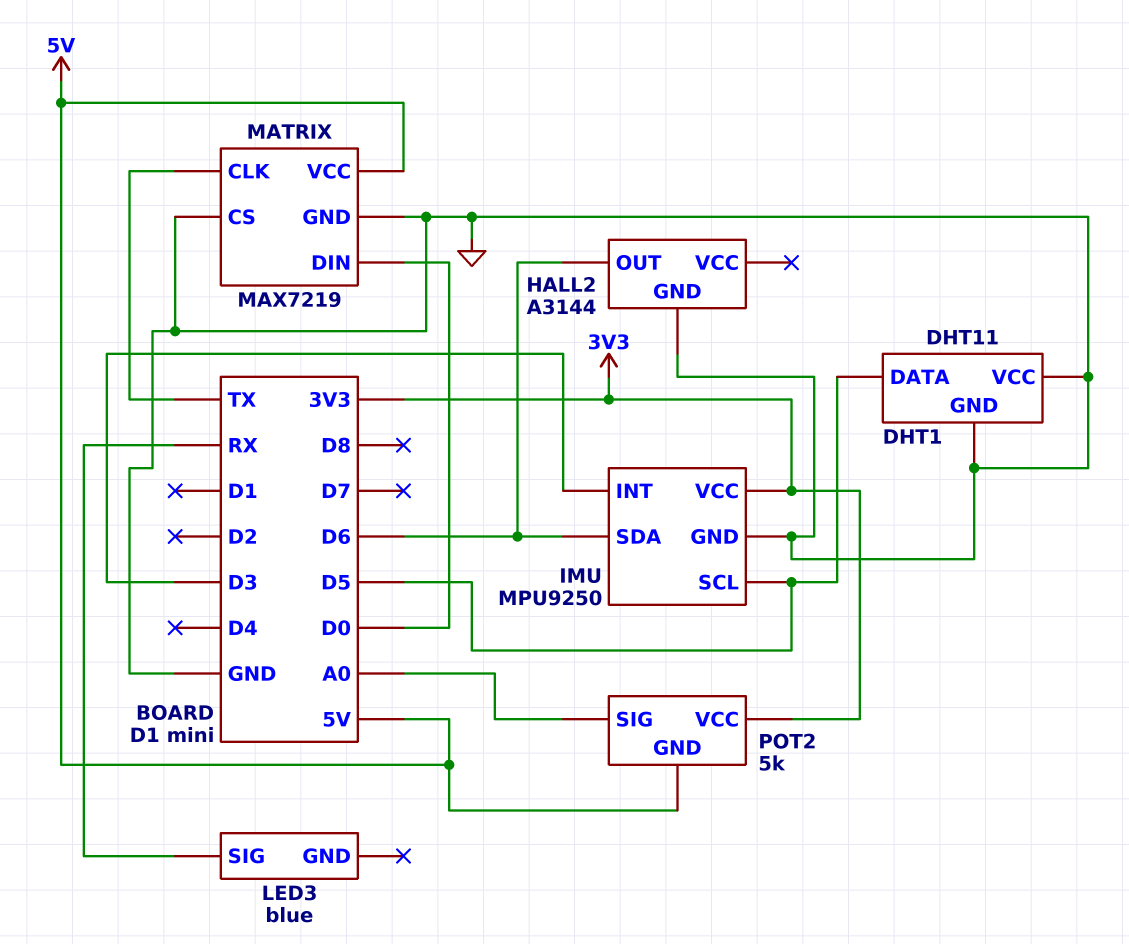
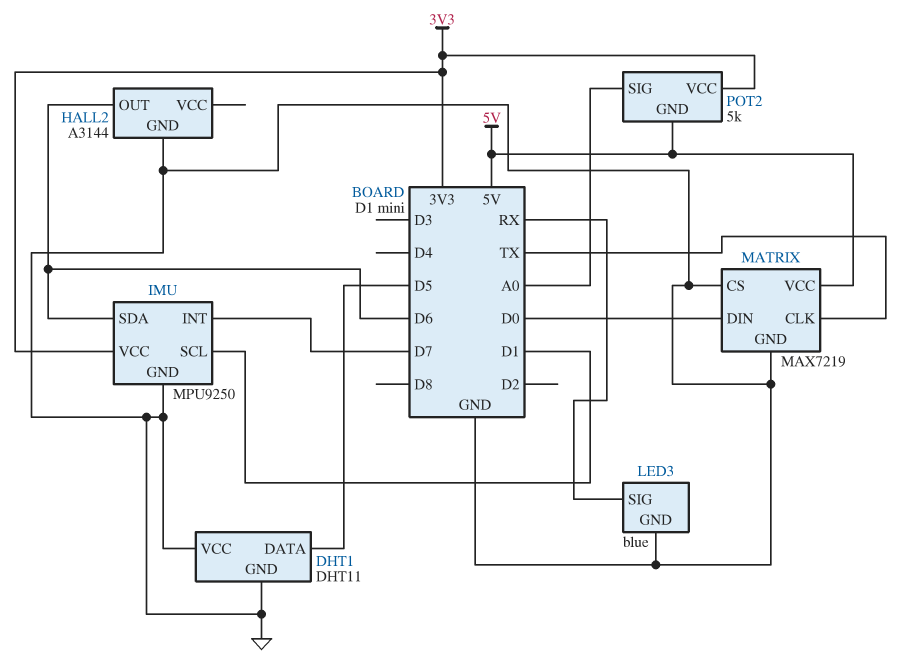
IMU pin INT: D3 -> D7
IMU pin SCL: D5 -> D1
LED3 pin GND: none -> GND

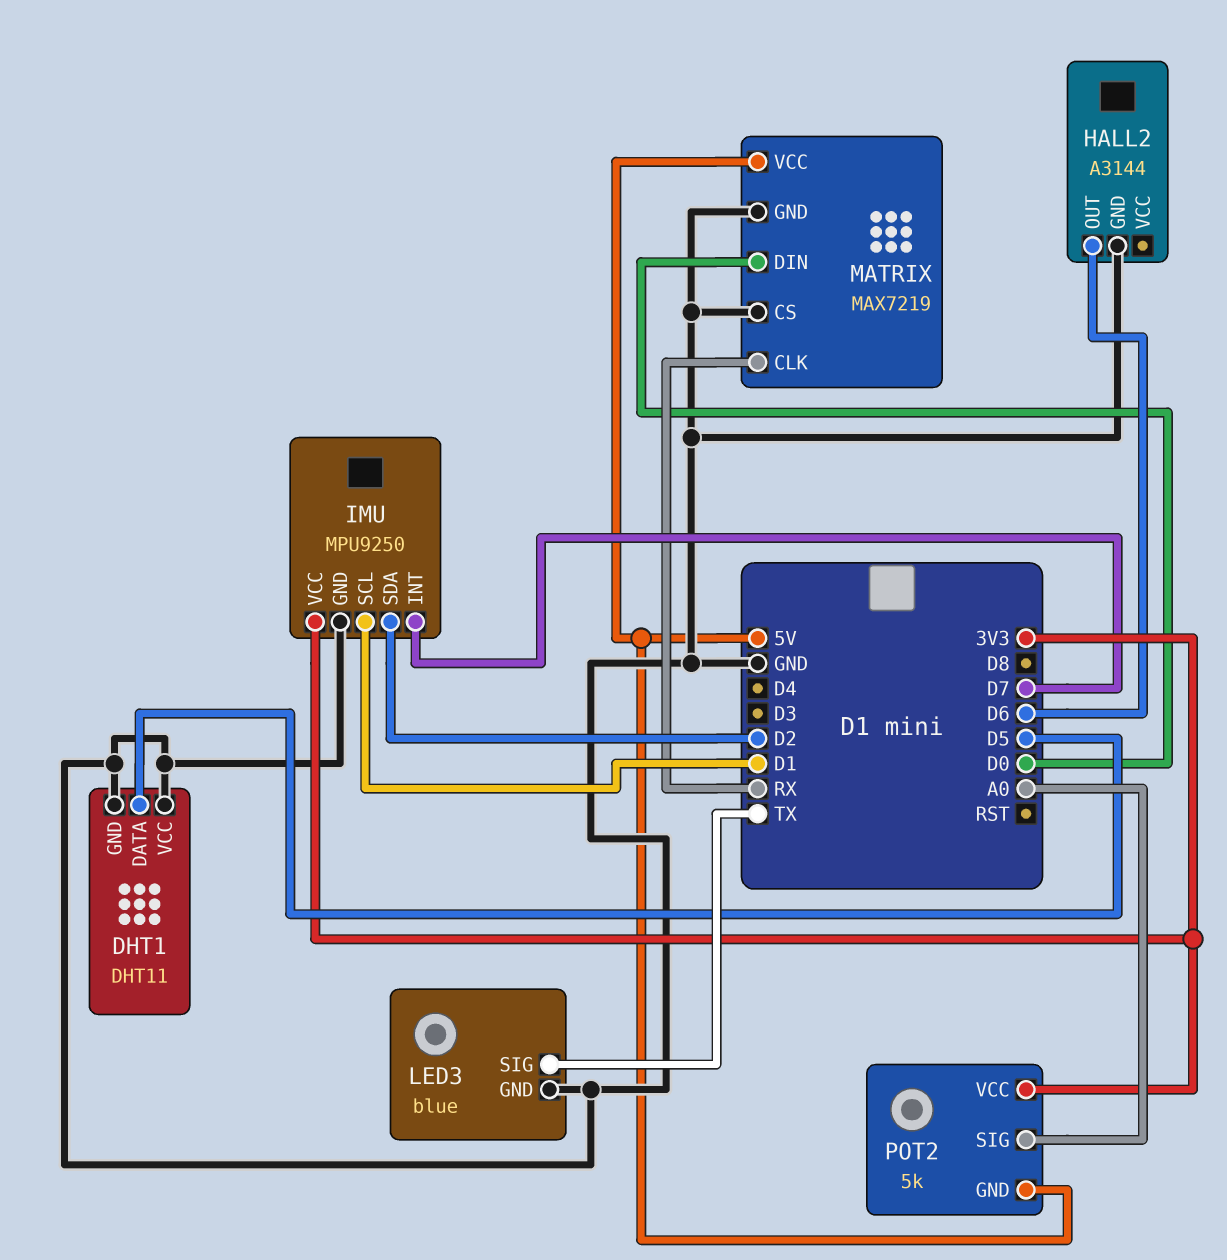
IMU pin SDA: D6 -> D2
LED3 pin SIG: RX -> TX
MATRIX pin CLK: TX -> RX

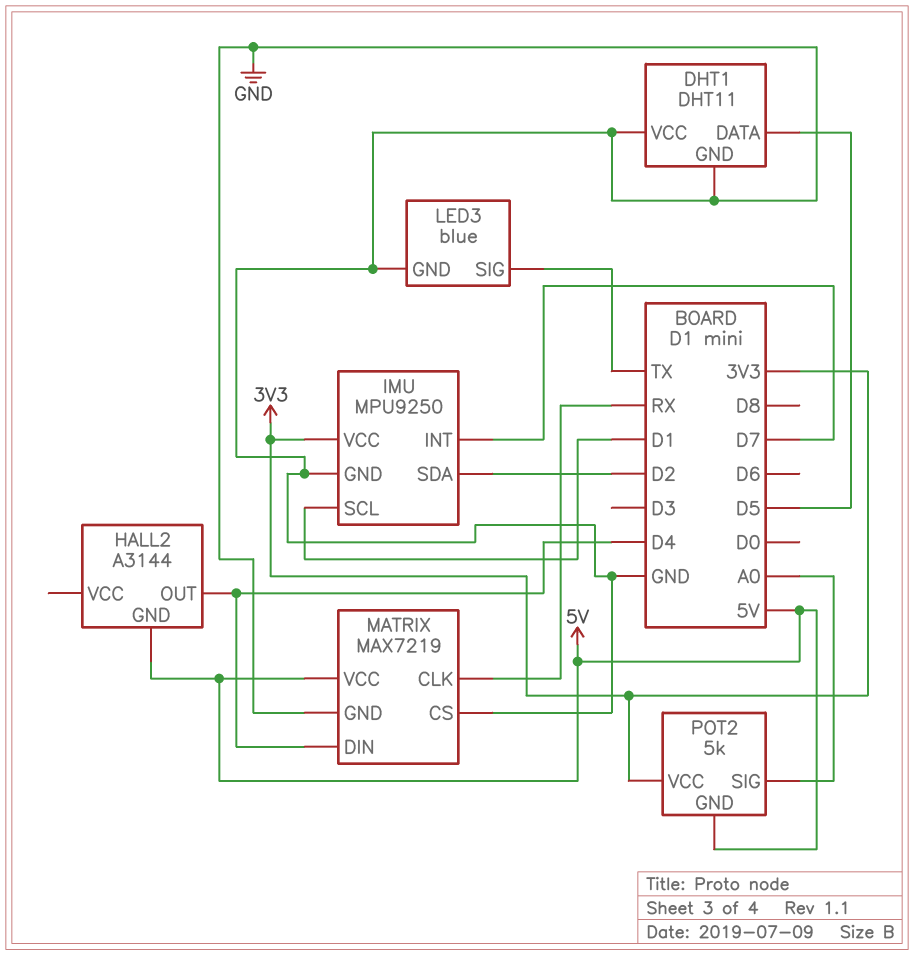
HALL2 pin GND: GND -> 5V
HALL2 pin OUT: D6 -> D4
MATRIX pin DIN: D0 -> D4

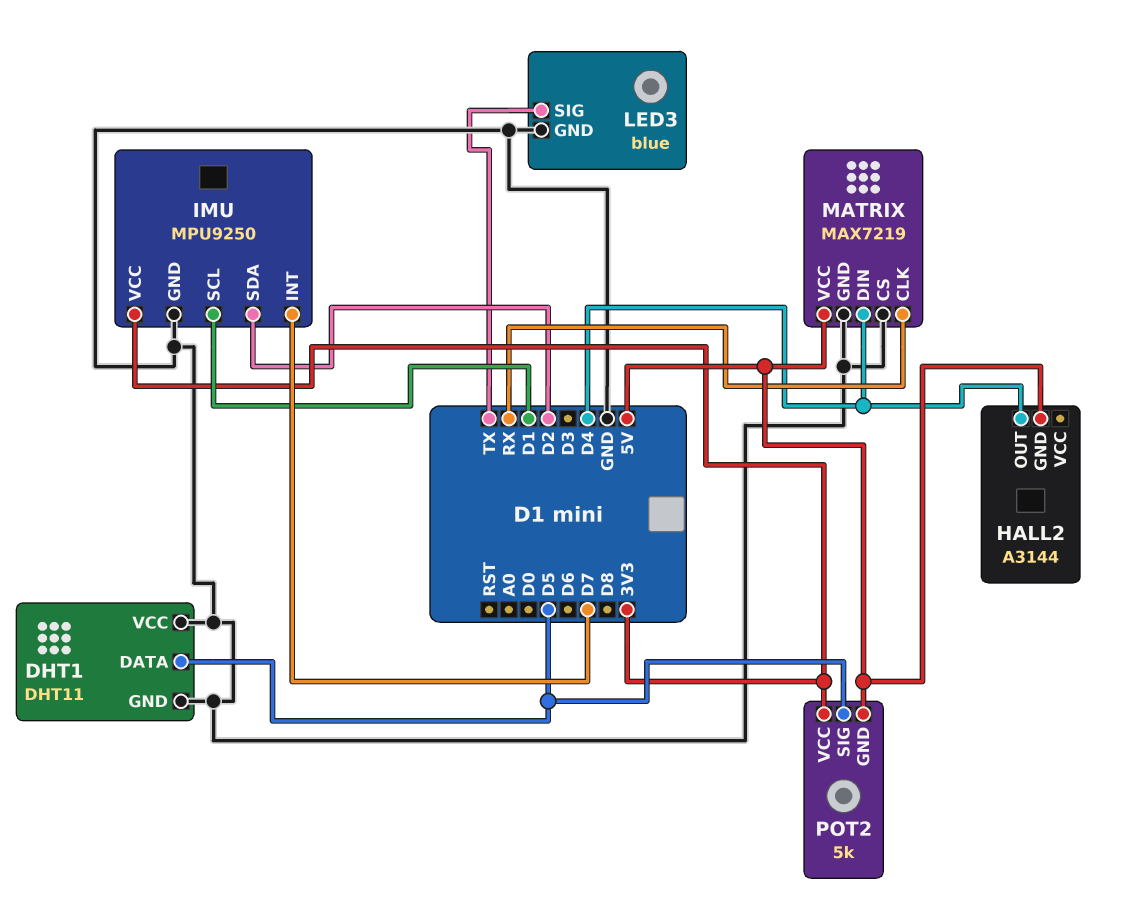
POT2 pin SIG: A0 -> D5

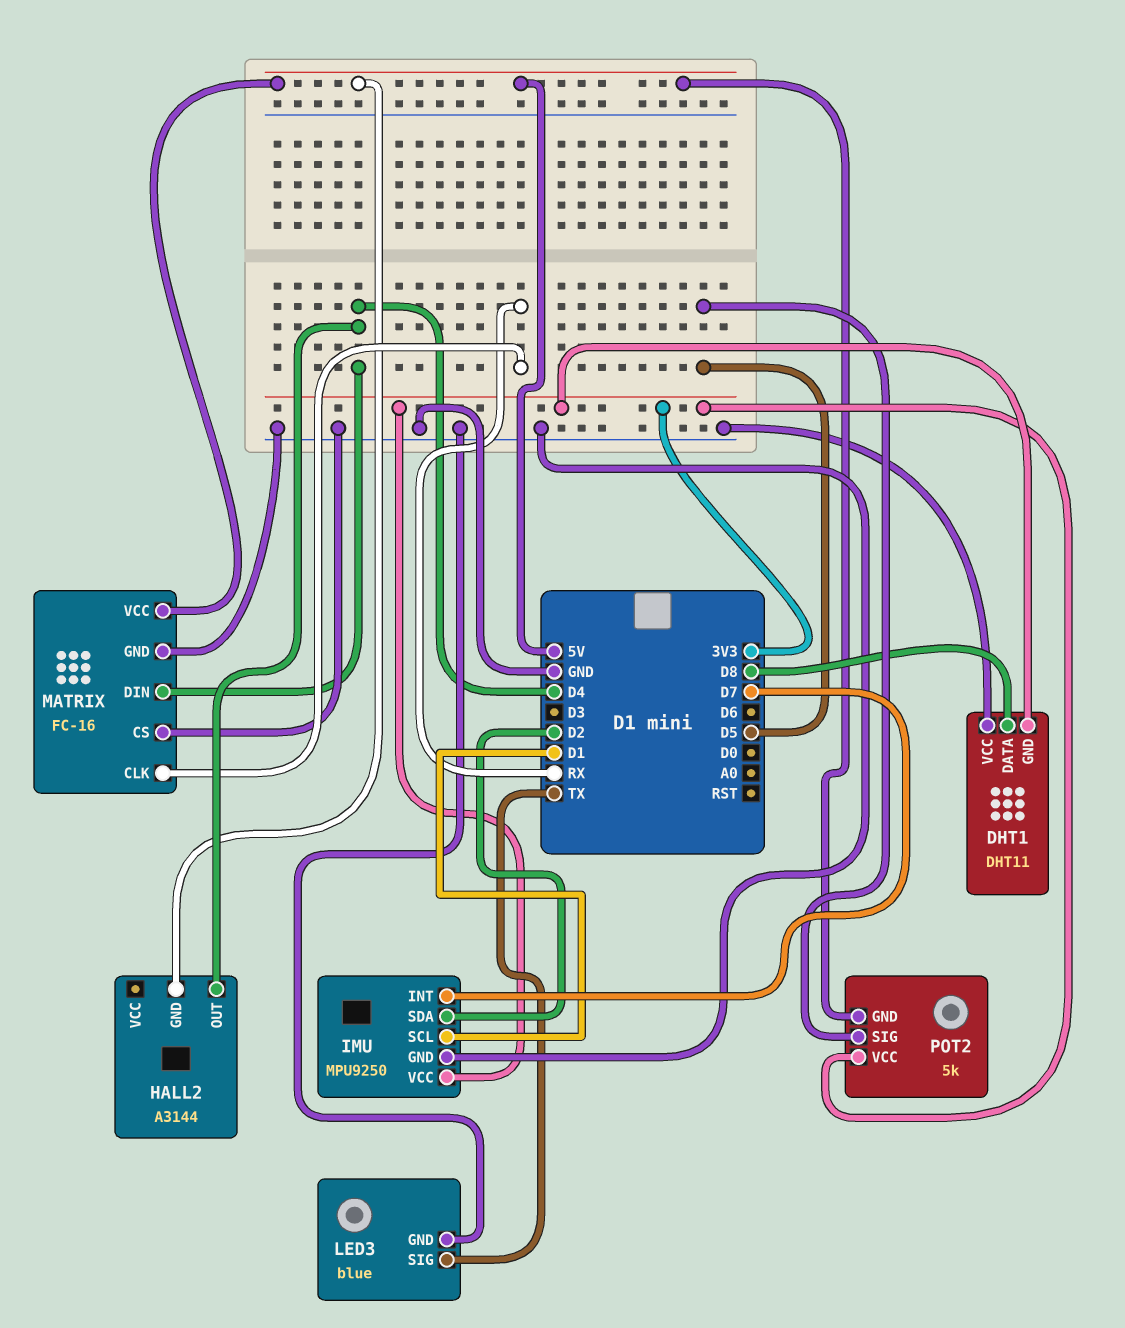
DHT1 pin DATA: D5 -> D8
DHT1 pin GND: GND -> 3V3
MATRIX: MAX7219 -> FC-16

